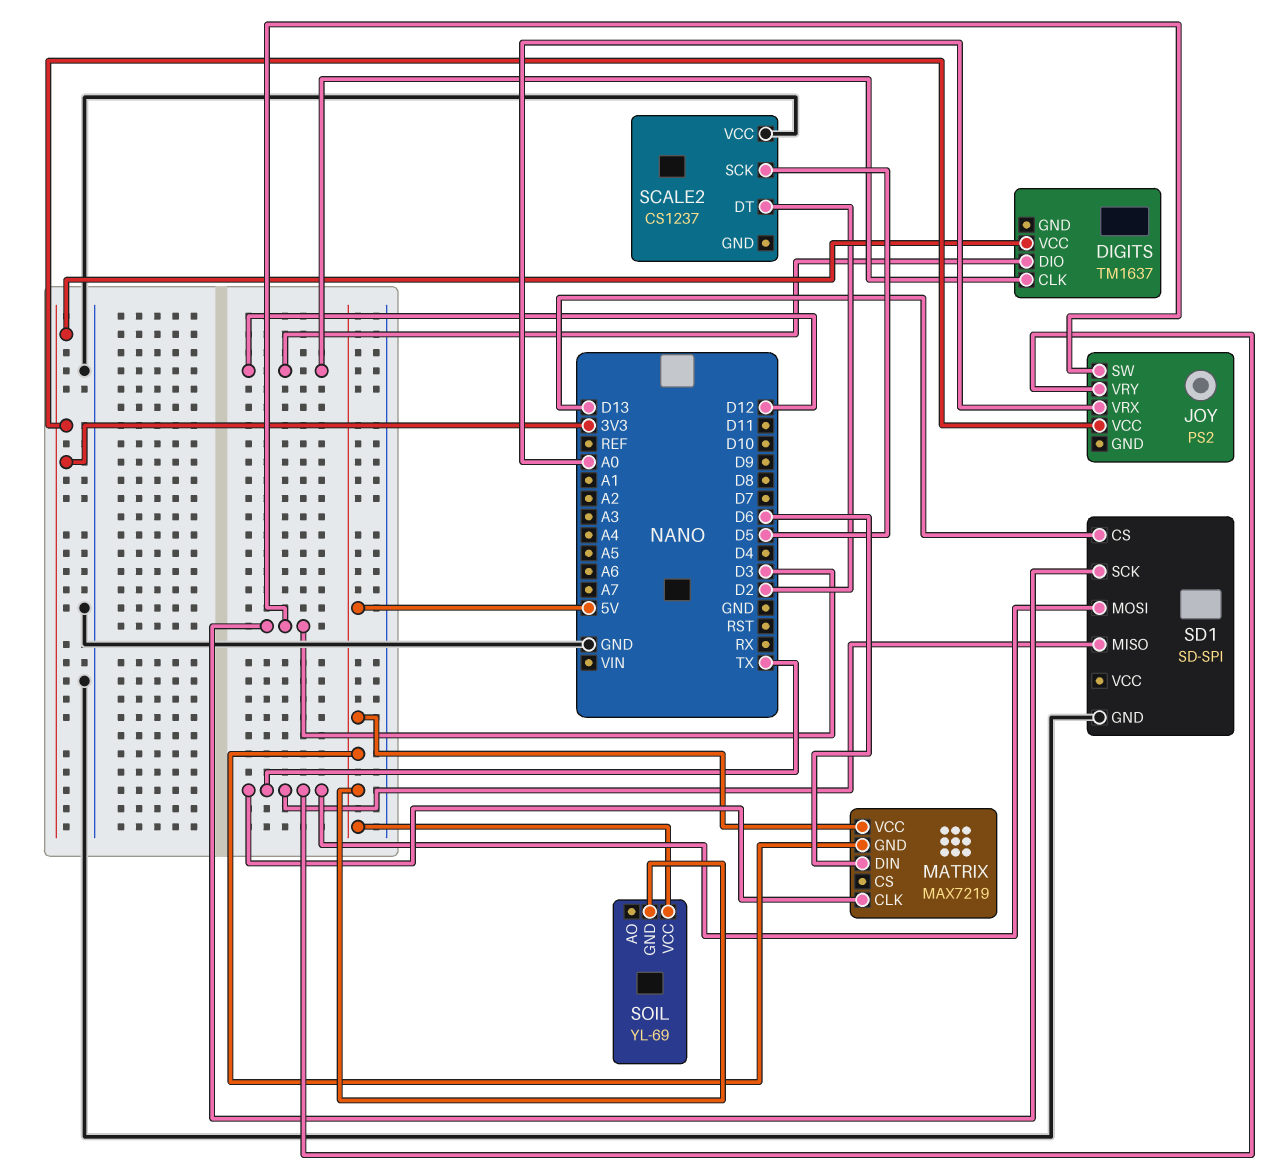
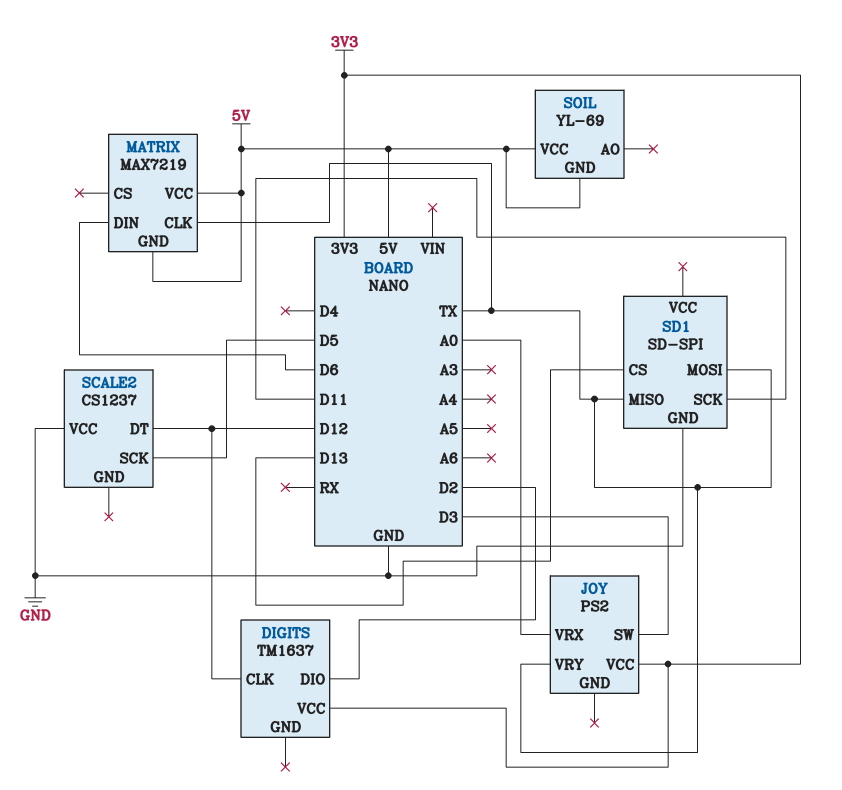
DIGITS pin DIO: D12 -> D2
SCALE2 pin DT: D2 -> D12
SD1 pin SCK: D3 -> D11

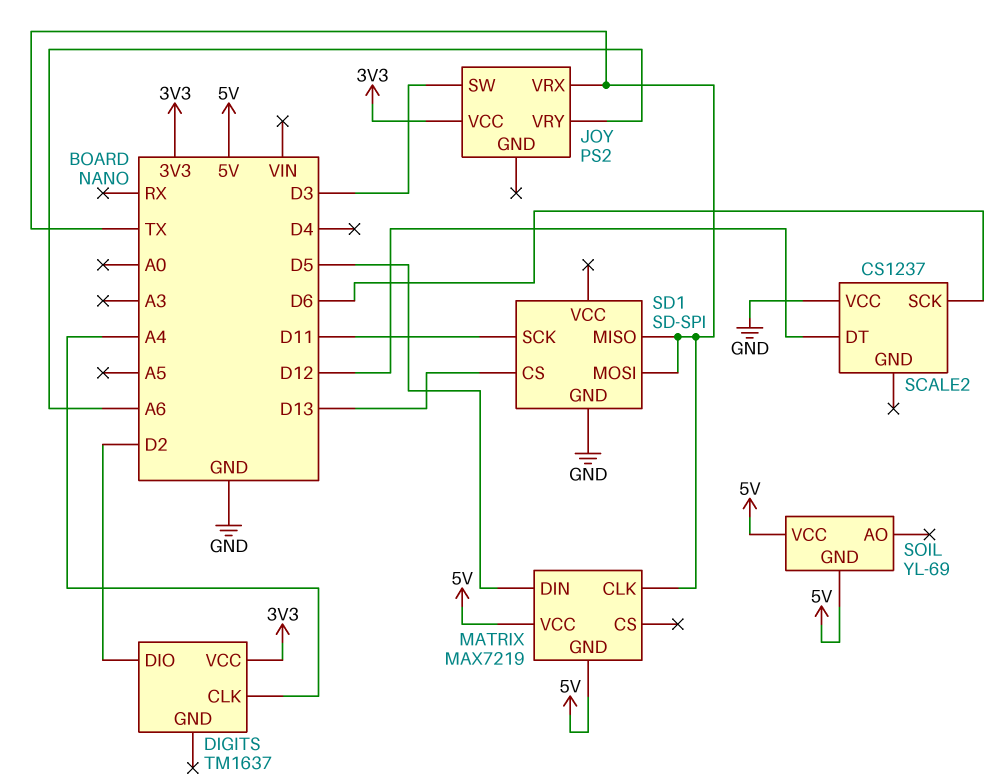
DIGITS pin CLK: D12 -> A4
JOY pin VRX: A0 -> TX
JOY pin VRY: TX -> A6
MATRIX pin DIN: D6 -> D5
SCALE2 pin SCK: D5 -> D6

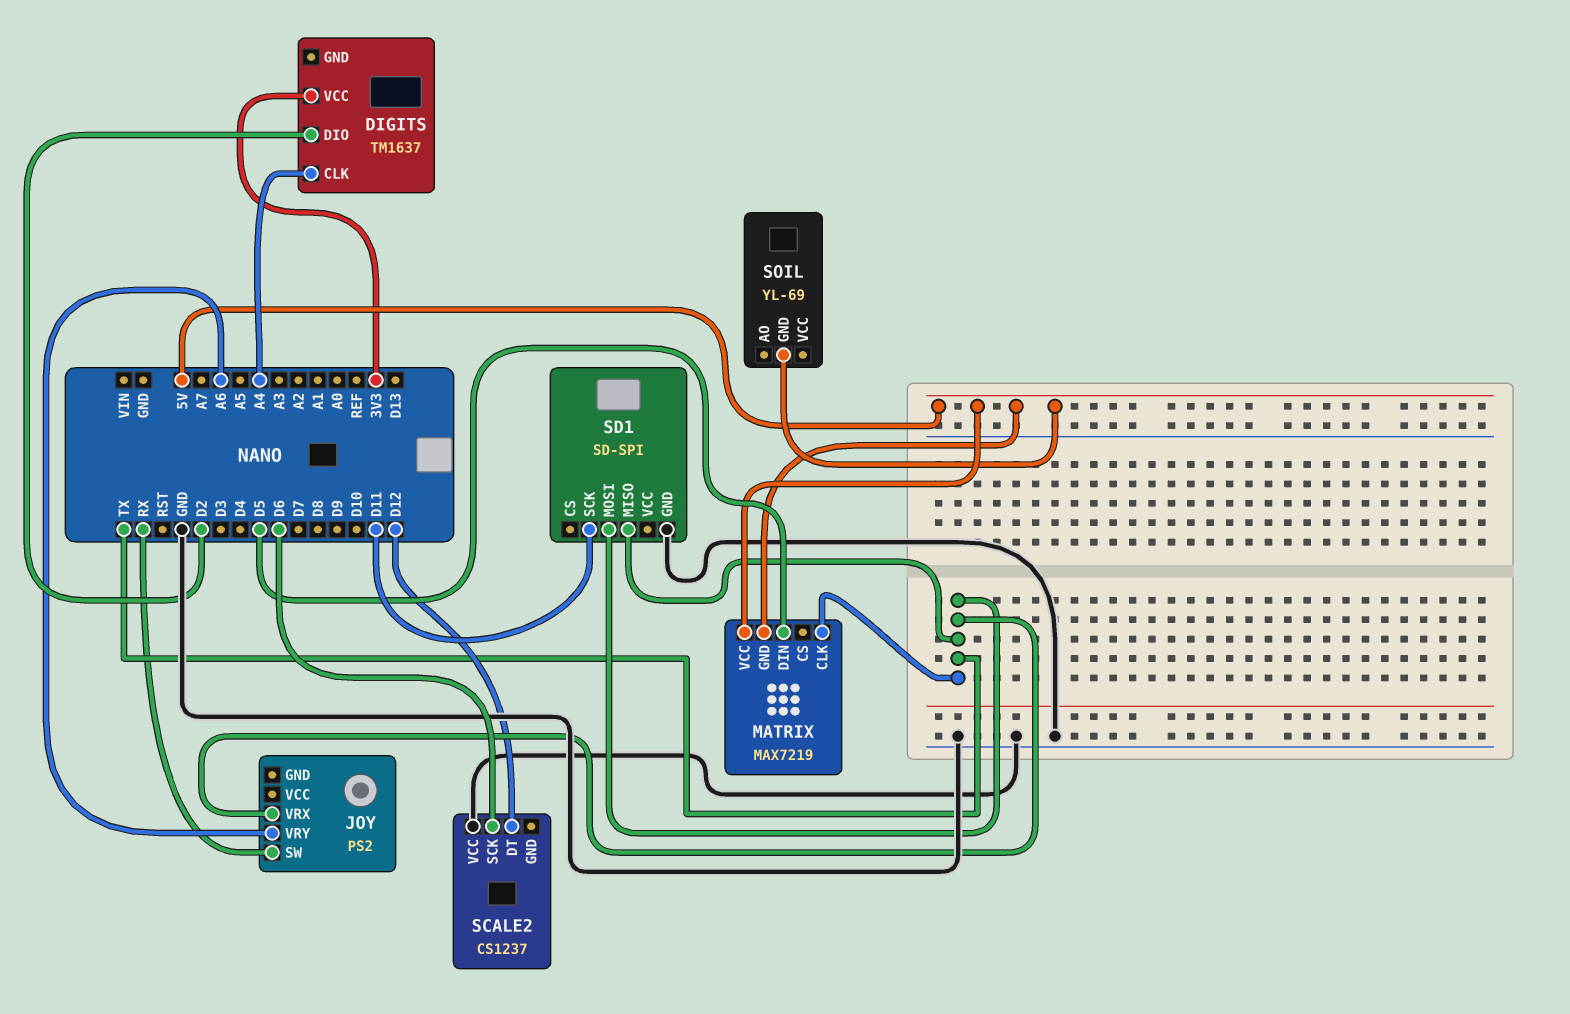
JOY pin SW: D3 -> RX
JOY pin VCC: 3V3 -> none
SD1 pin CS: D13 -> none
SOIL pin VCC: 5V -> none

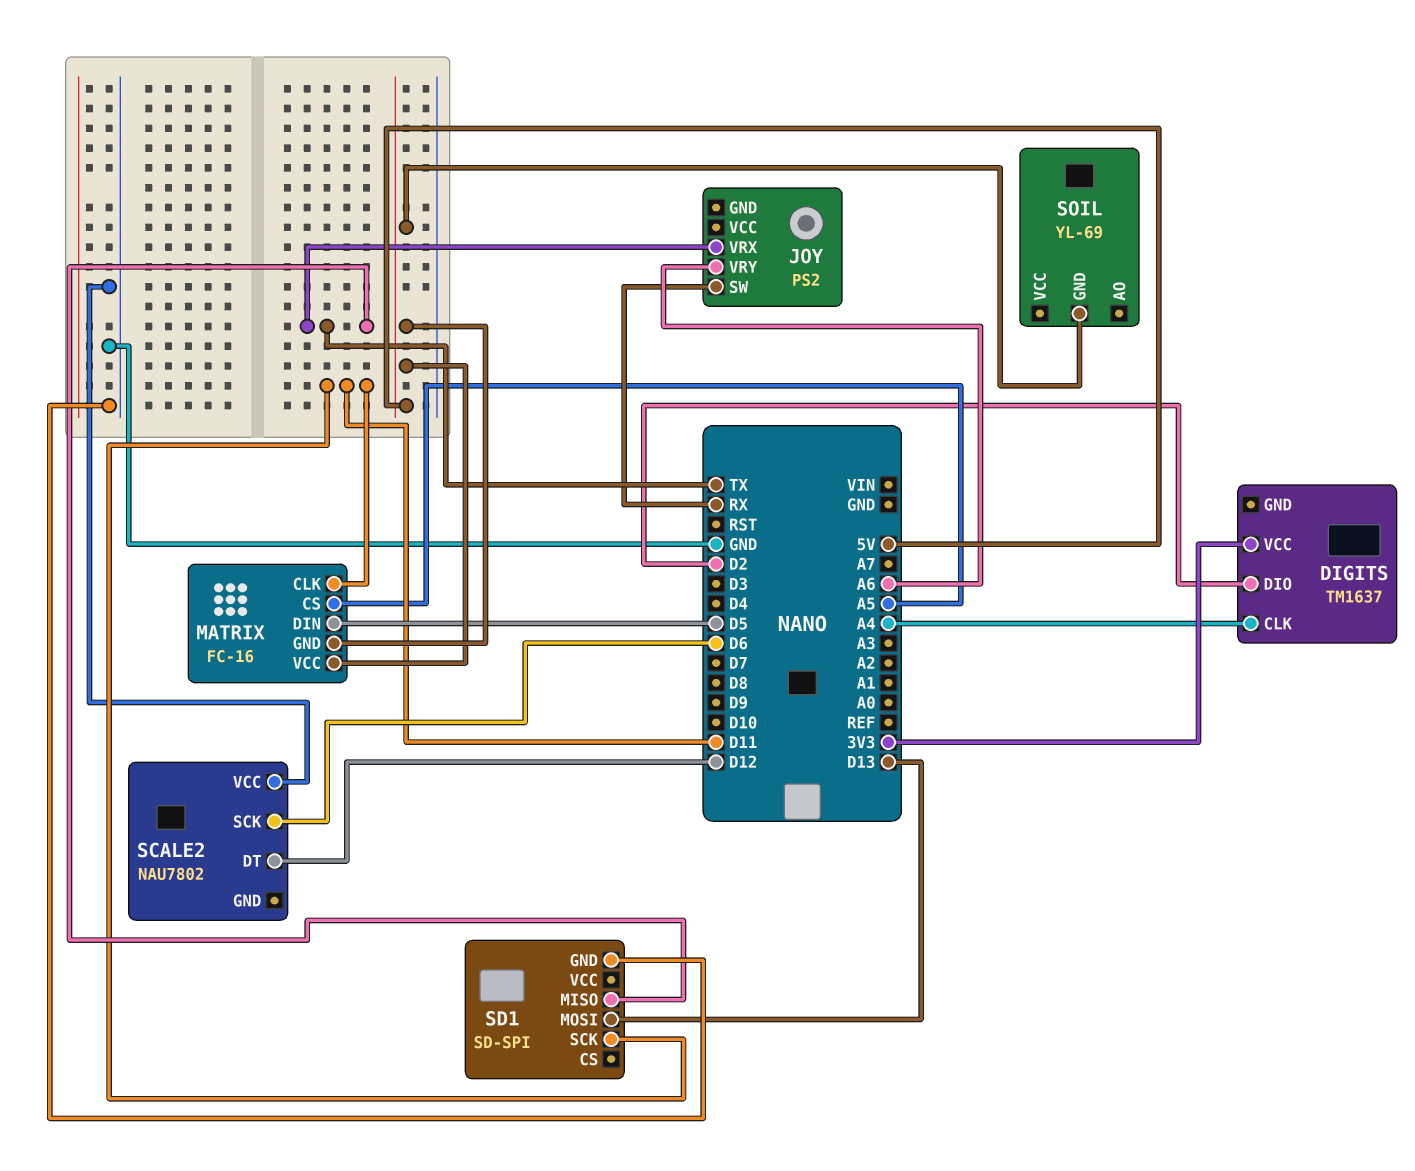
MATRIX: MAX7219 -> FC-16
MATRIX pin CLK: TX -> D11
MATRIX pin CS: none -> A5
SCALE2: CS1237 -> NAU7802
SD1 pin MOSI: TX -> D13

